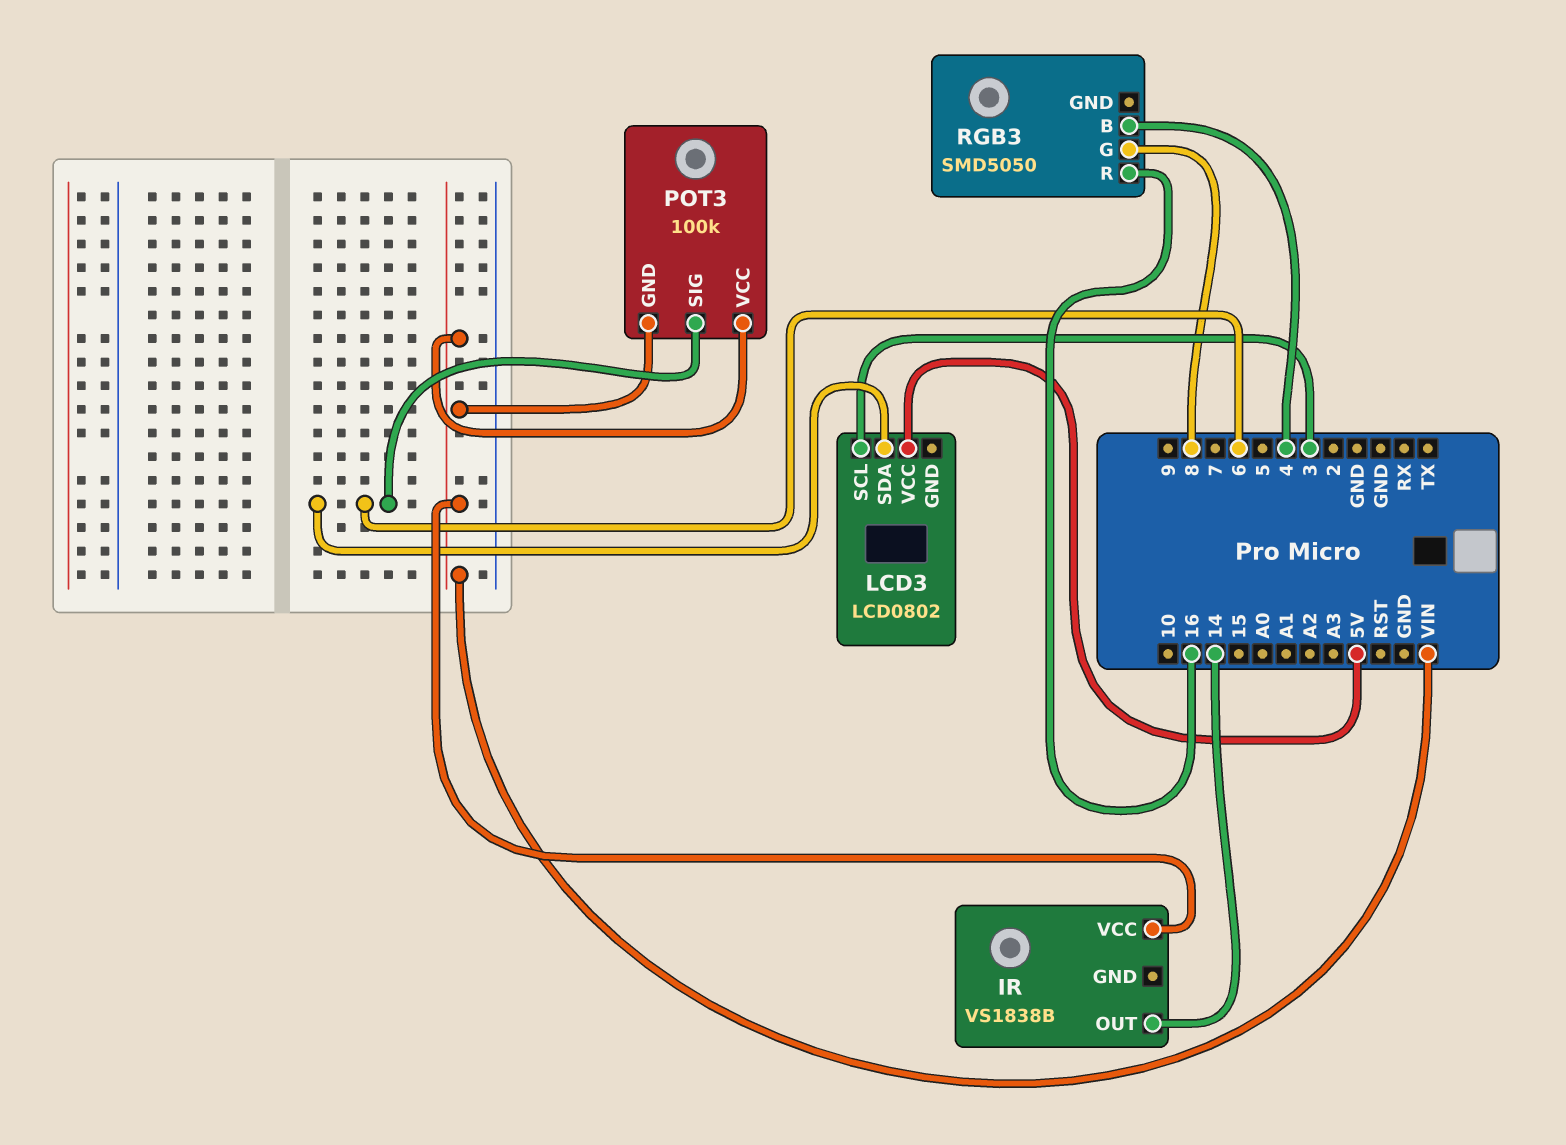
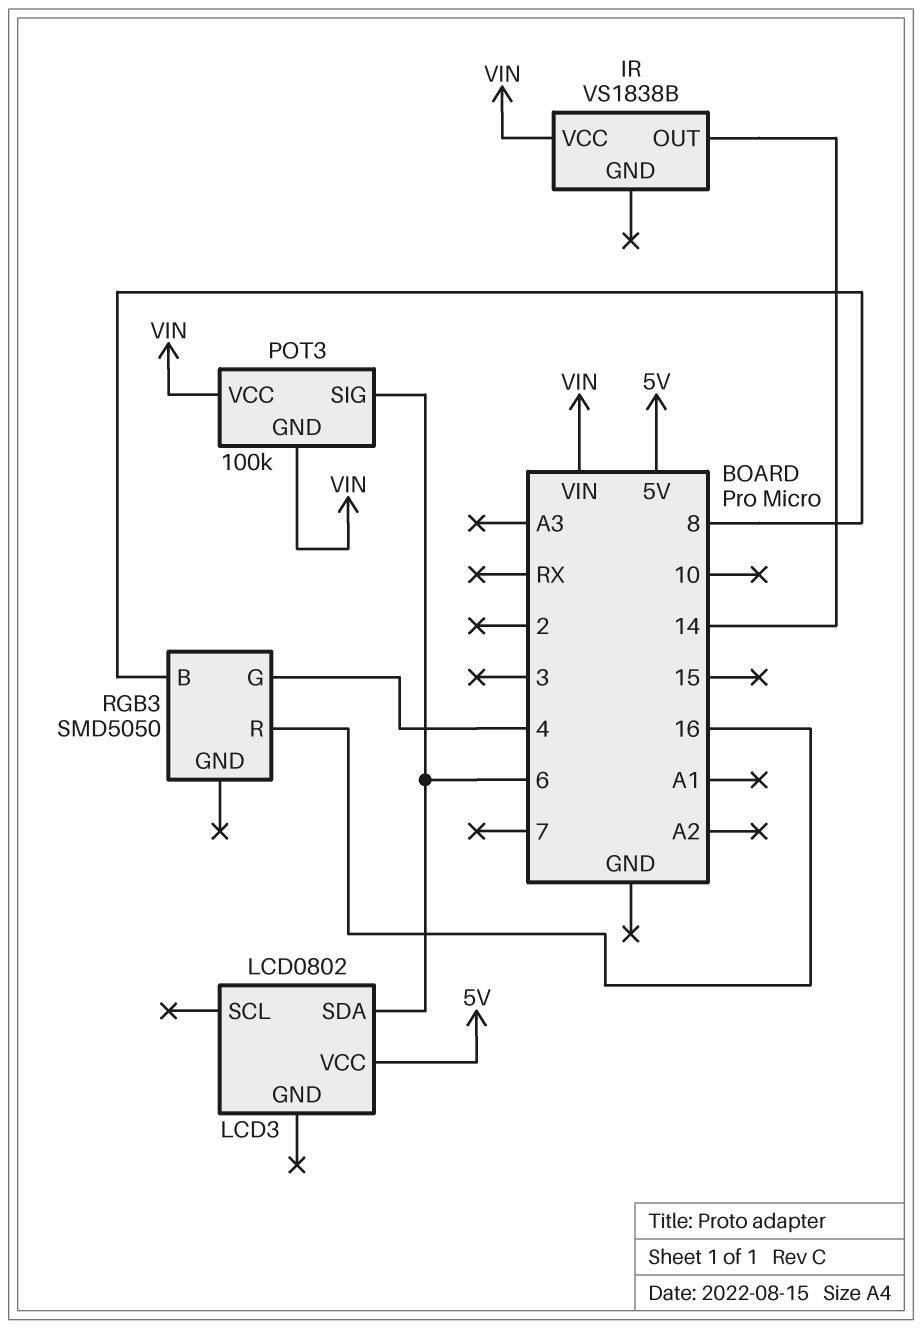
LCD3 pin SCL: 3 -> none
RGB3 pin B: 4 -> 8
RGB3 pin G: 8 -> 4

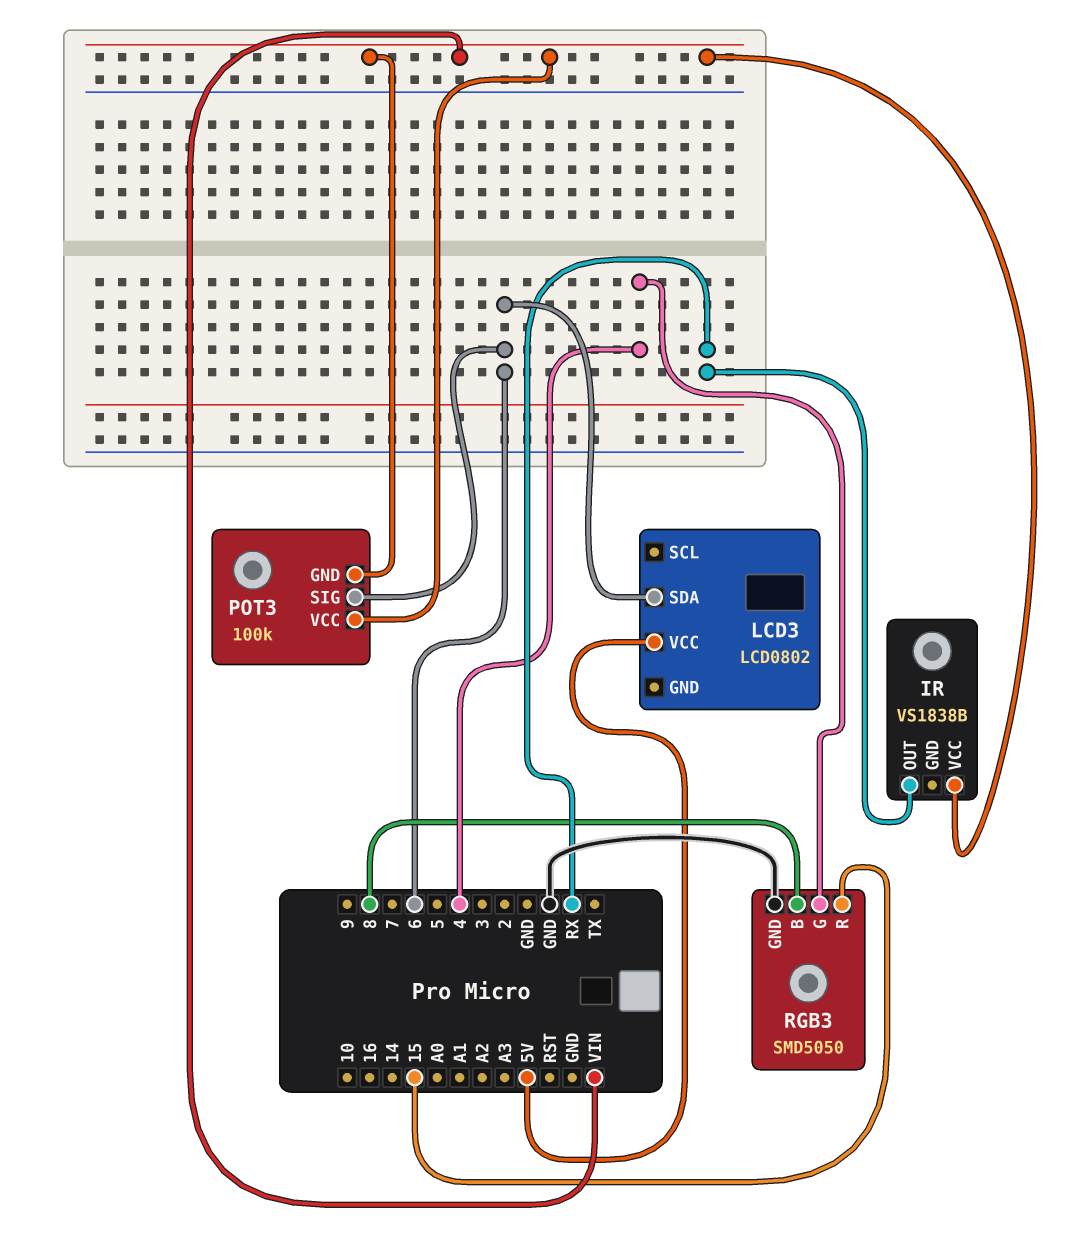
IR pin OUT: 14 -> RX
RGB3 pin GND: none -> GND
RGB3 pin R: 16 -> 15

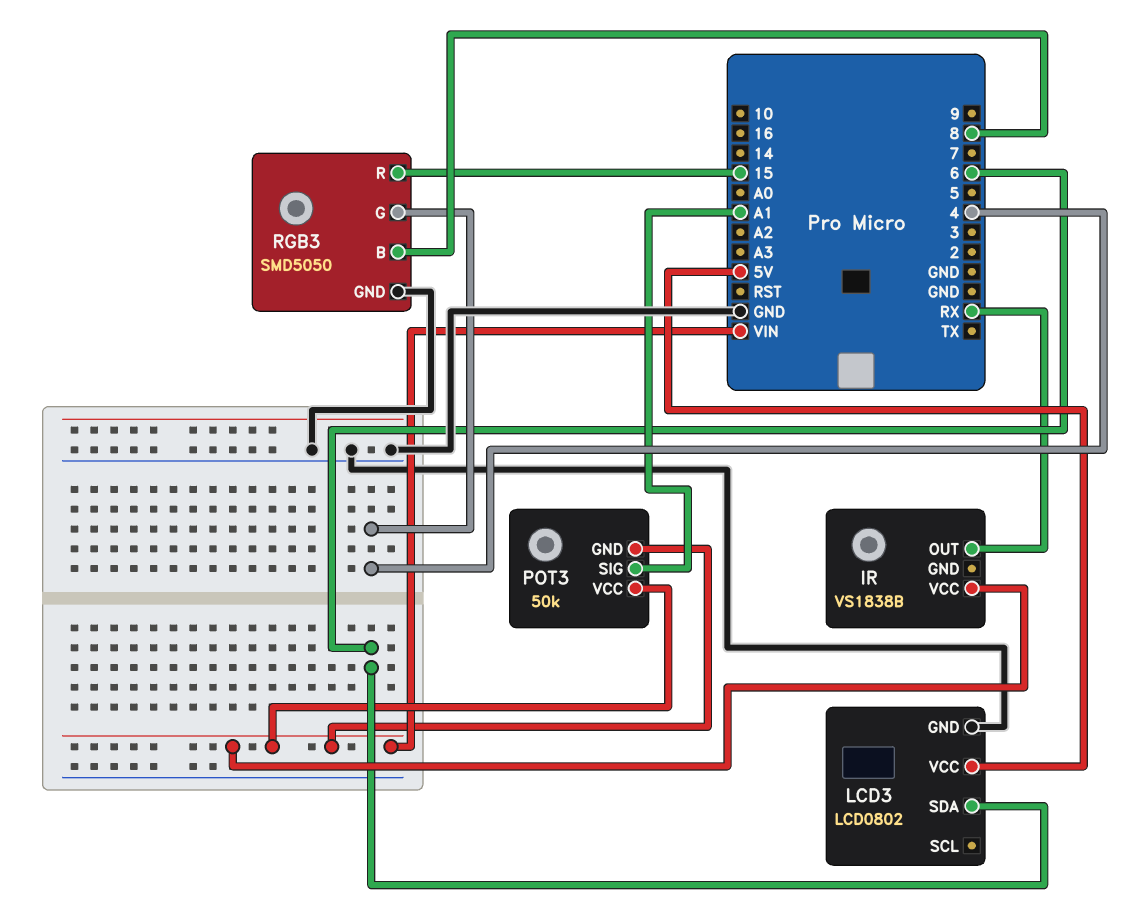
LCD3 pin GND: none -> GND
POT3: 100k -> 50k
POT3 pin SIG: 6 -> A1

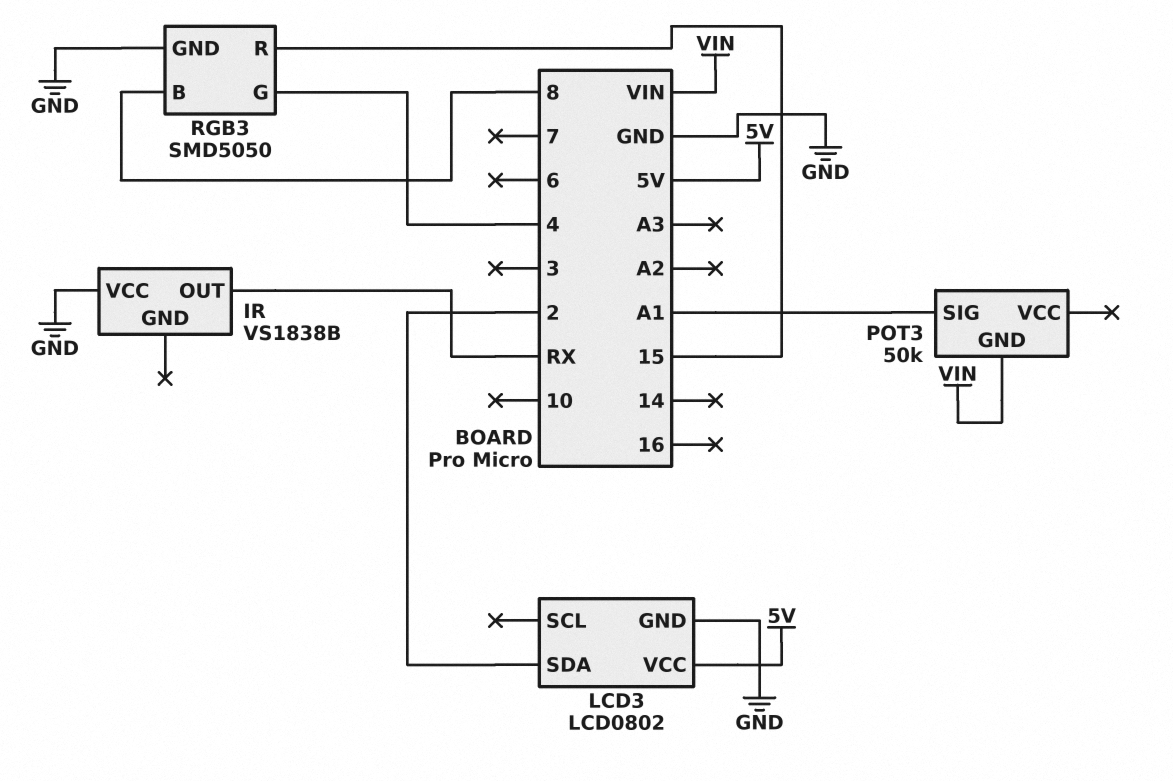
IR pin VCC: VIN -> GND
LCD3 pin SDA: 6 -> 2
POT3 pin VCC: VIN -> none

